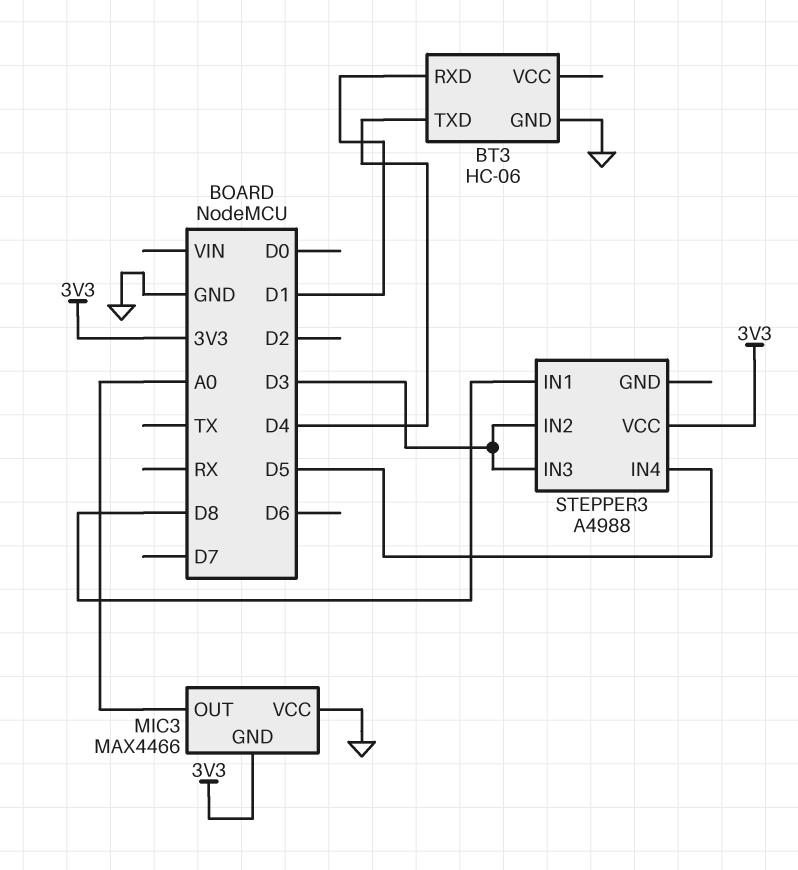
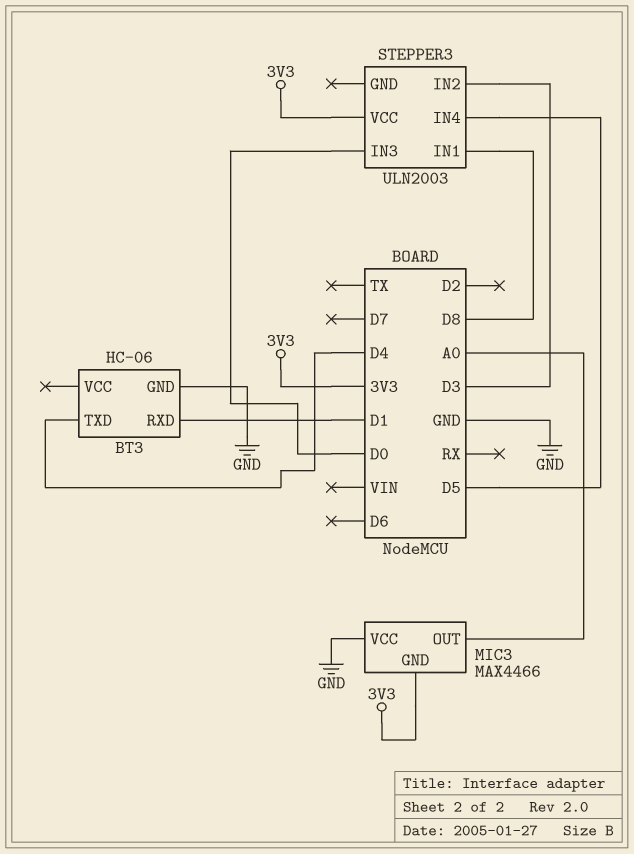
STEPPER3: A4988 -> ULN2003
STEPPER3 pin IN3: D3 -> D0

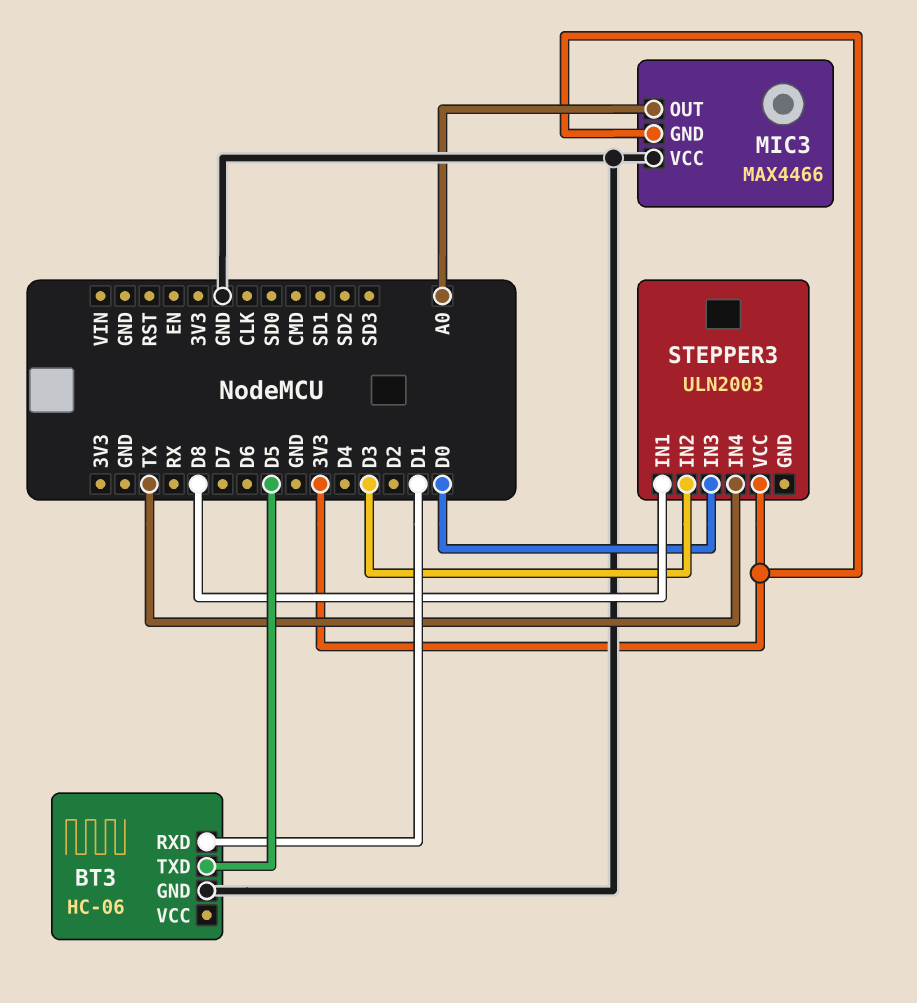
BT3 pin TXD: D4 -> D5
STEPPER3 pin IN4: D5 -> TX

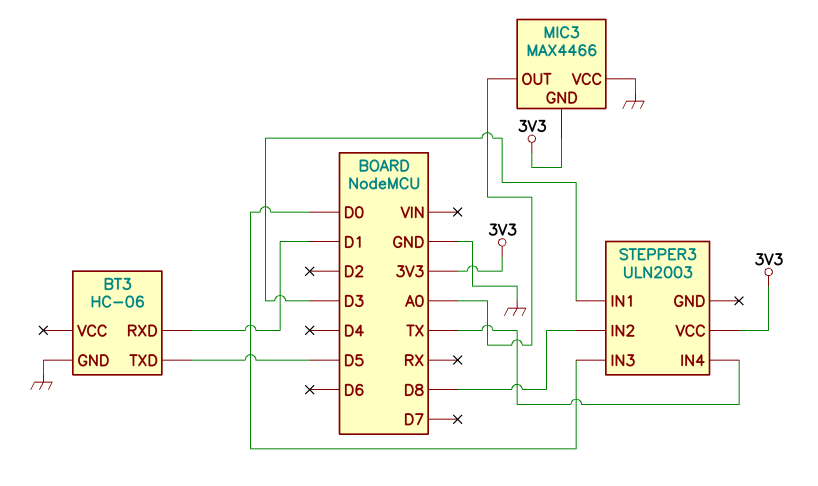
STEPPER3 pin IN1: D8 -> D3
STEPPER3 pin IN2: D3 -> D8

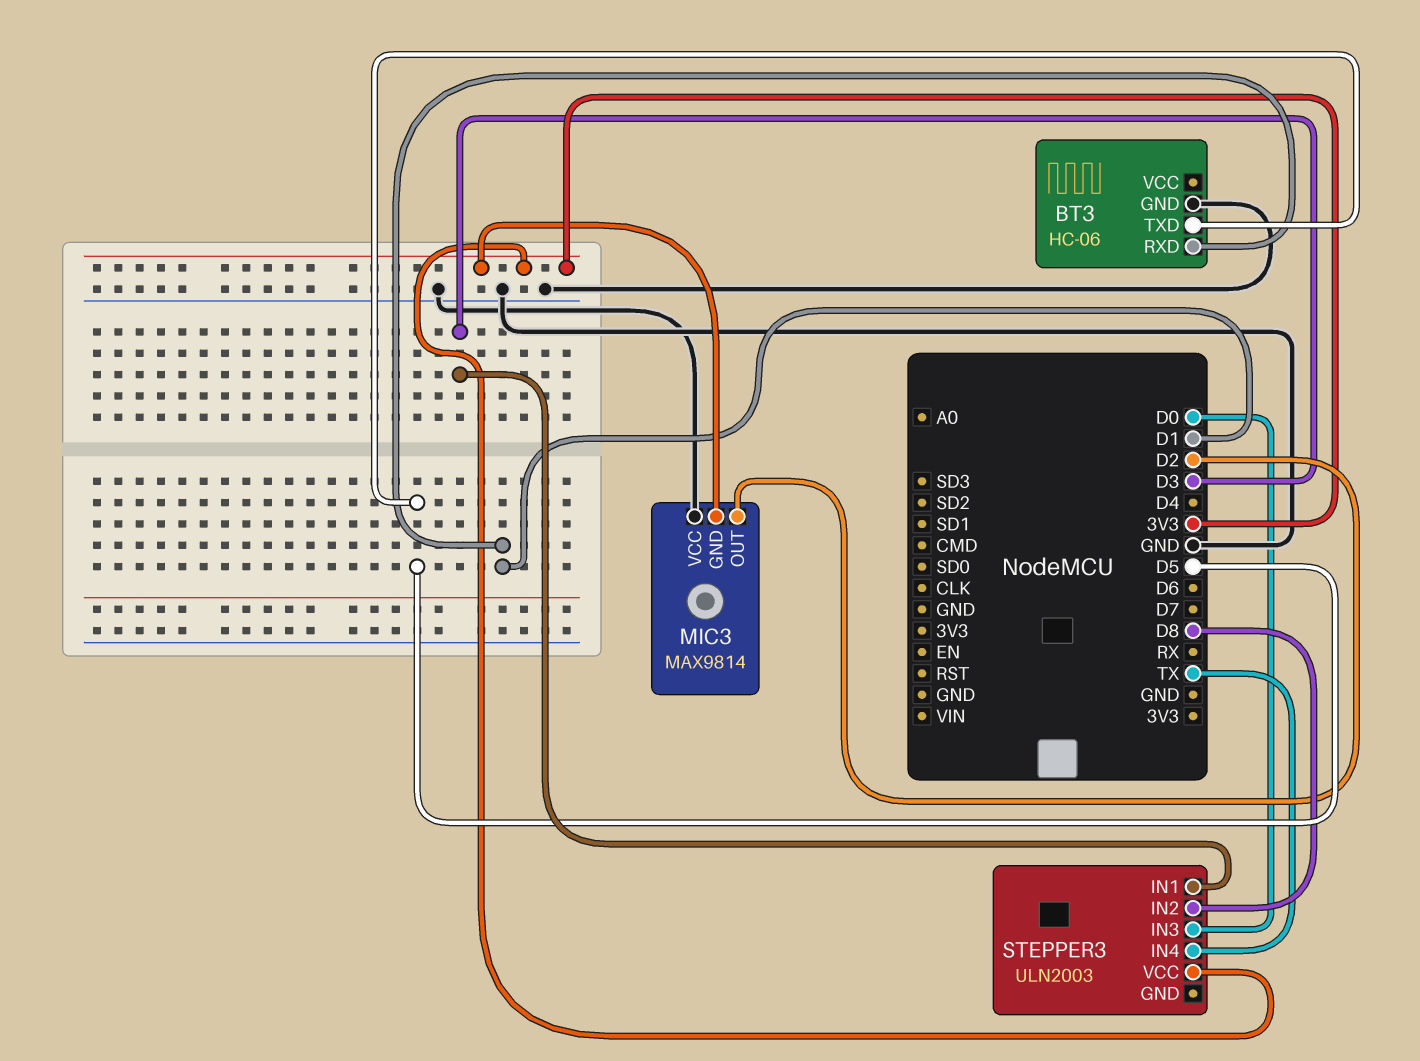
MIC3: MAX4466 -> MAX9814
MIC3 pin OUT: A0 -> D2

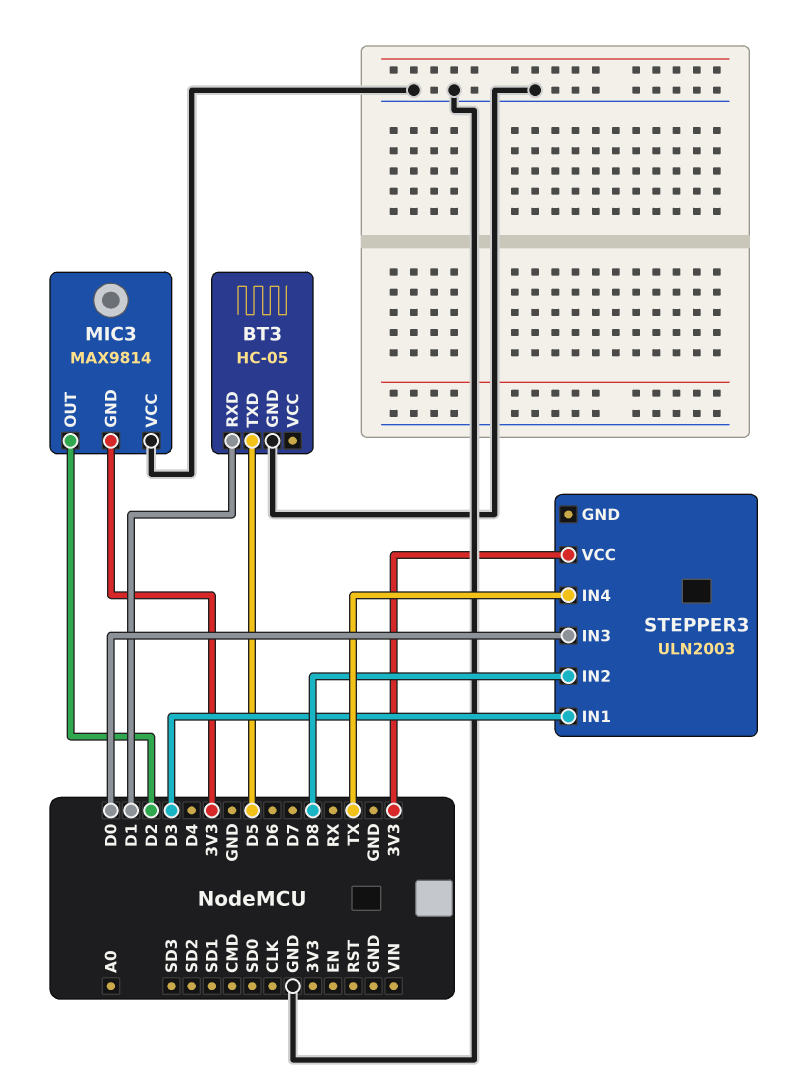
BT3: HC-06 -> HC-05

